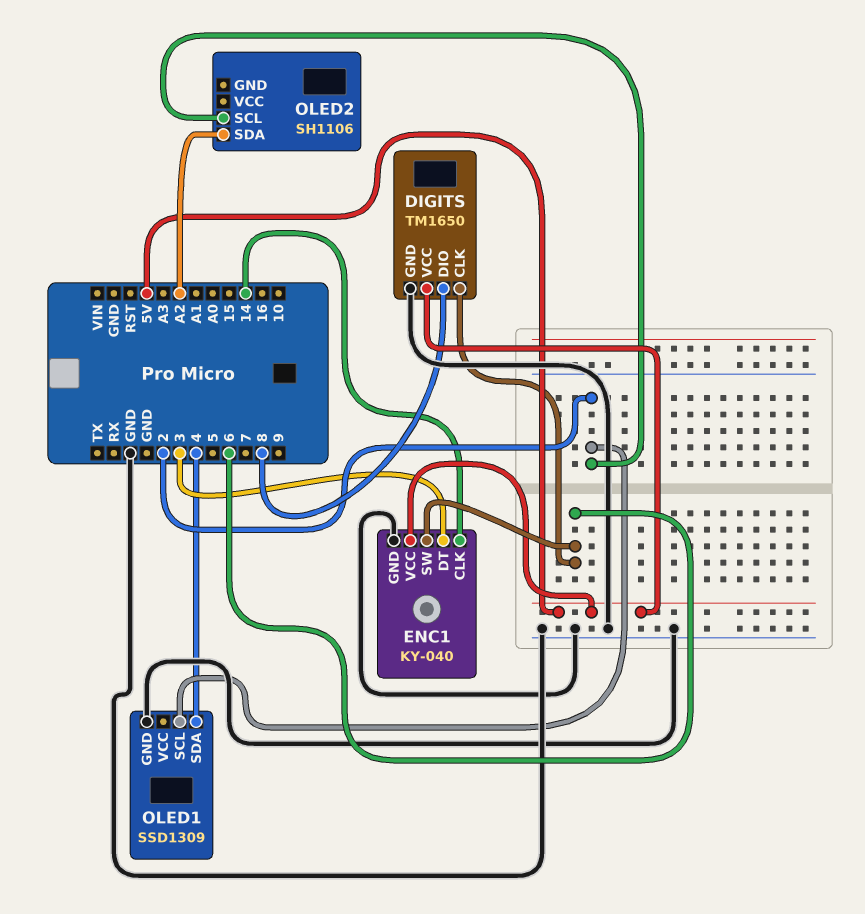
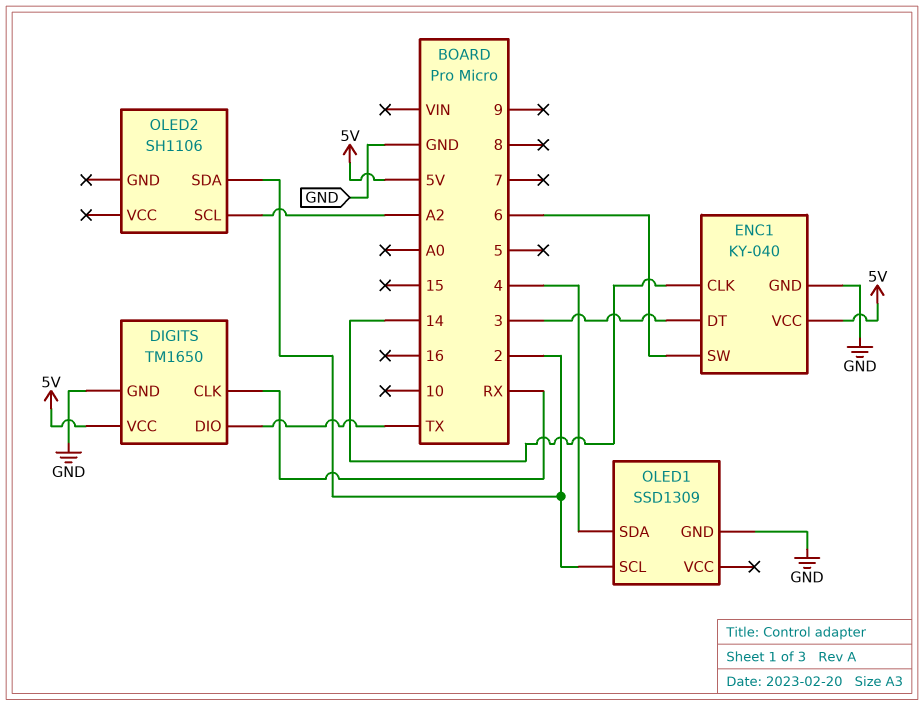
DIGITS pin CLK: 6 -> RX
DIGITS pin DIO: 8 -> TX
OLED2 pin SCL: 2 -> A2
OLED2 pin SDA: A2 -> 2

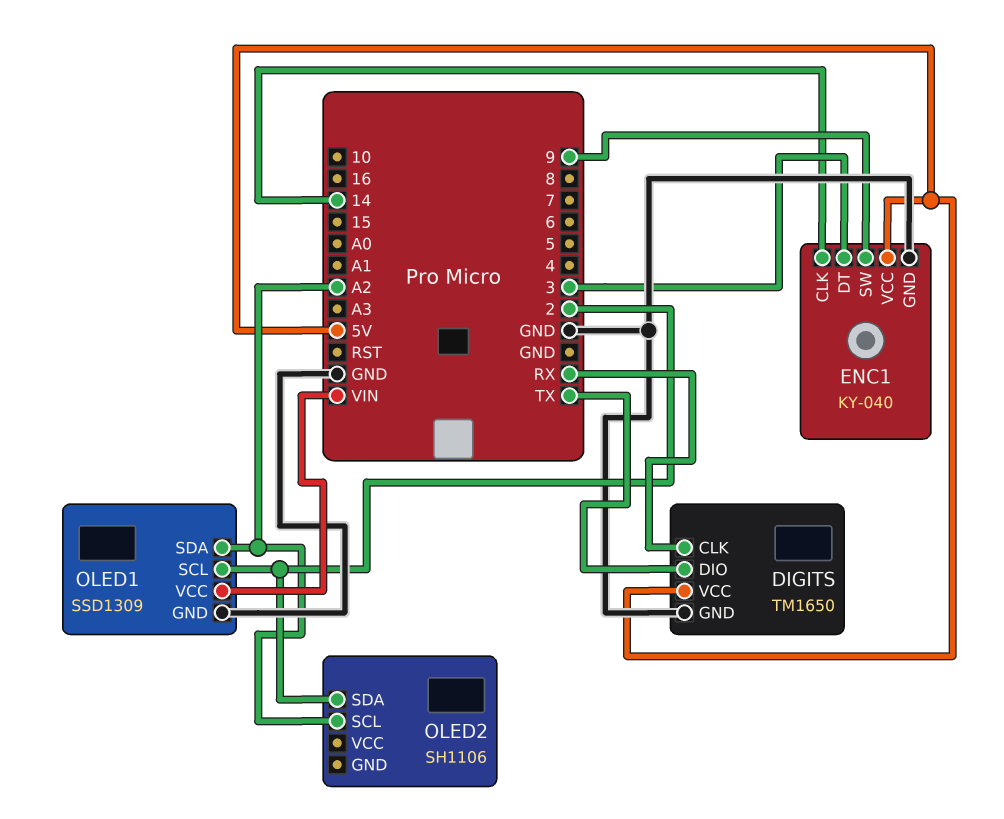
ENC1 pin SW: 6 -> 9
OLED1 pin SDA: 4 -> A2
OLED1 pin VCC: none -> VIN

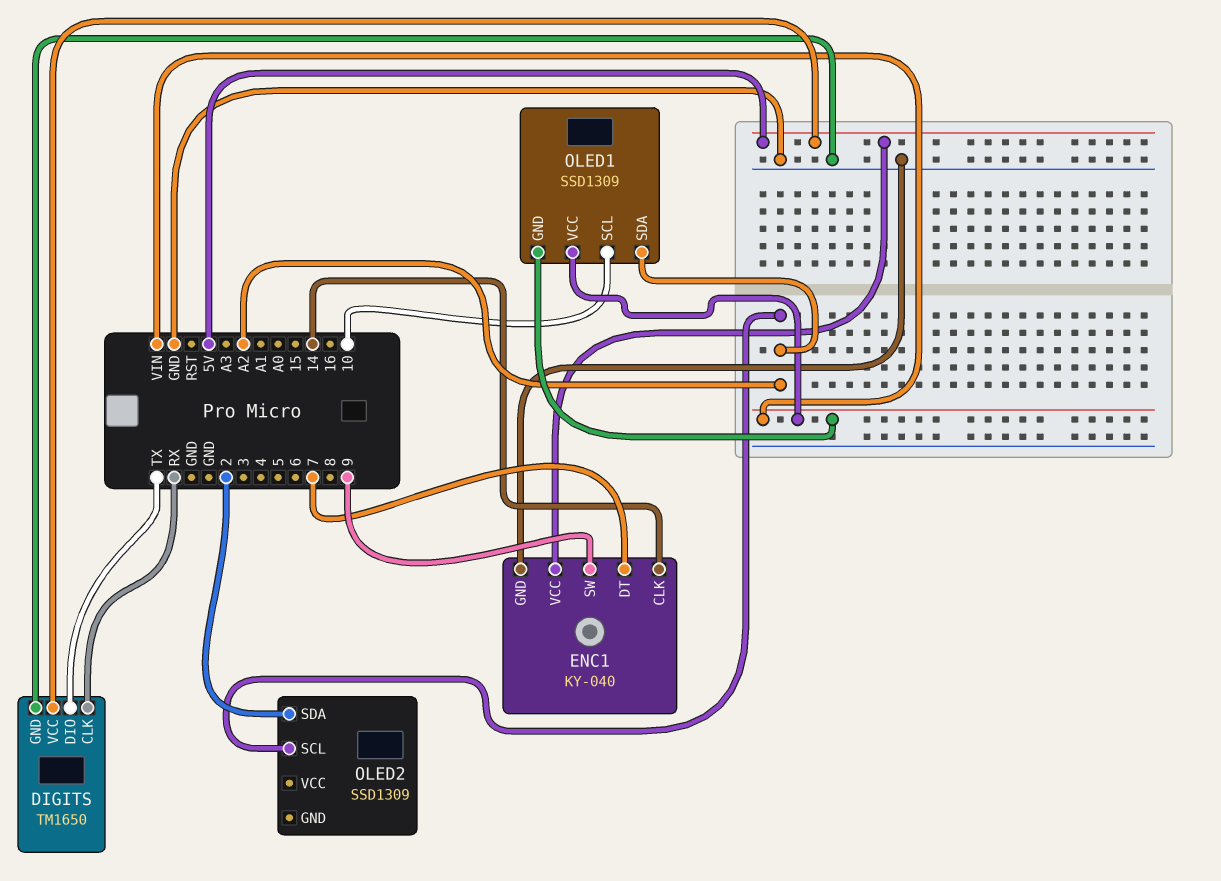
ENC1 pin DT: 3 -> 7
OLED1 pin GND: GND -> VIN
OLED1 pin SCL: 2 -> 10
OLED2: SH1106 -> SSD1309

